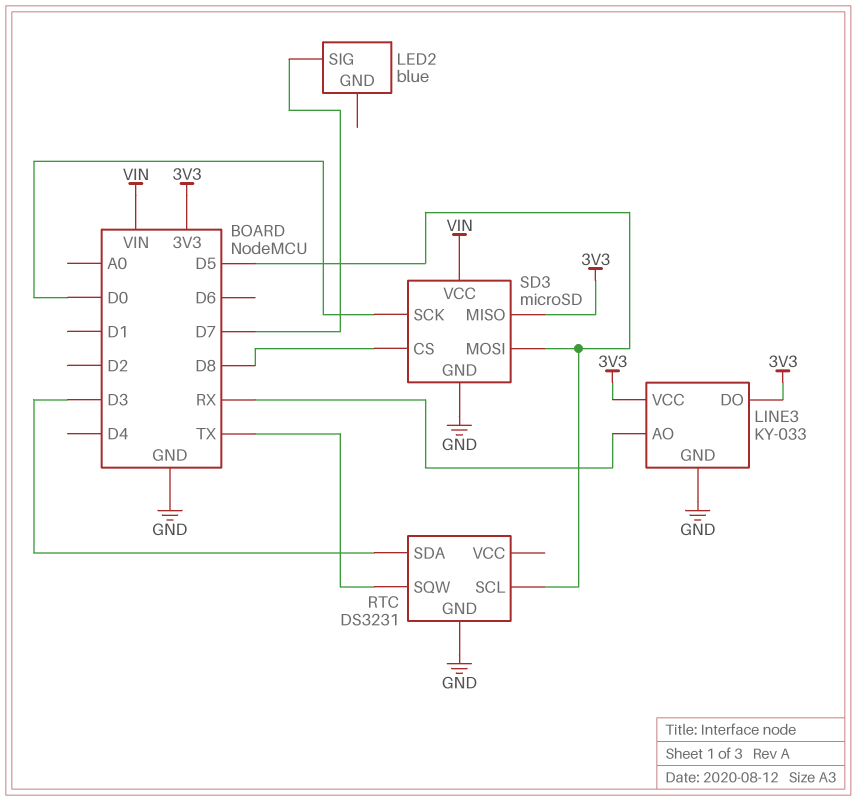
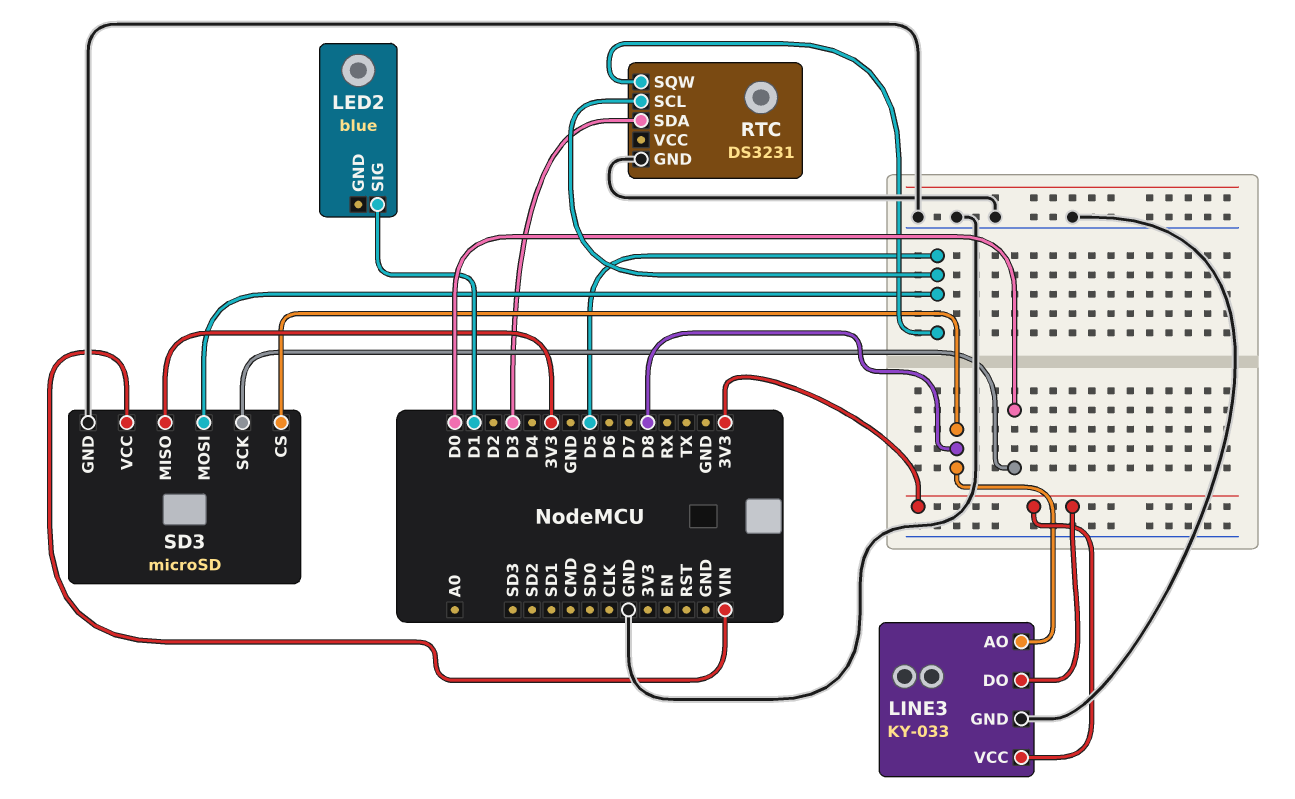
LED2 pin SIG: D7 -> D1
LINE3 pin AO: RX -> D8
RTC pin SQW: TX -> D5

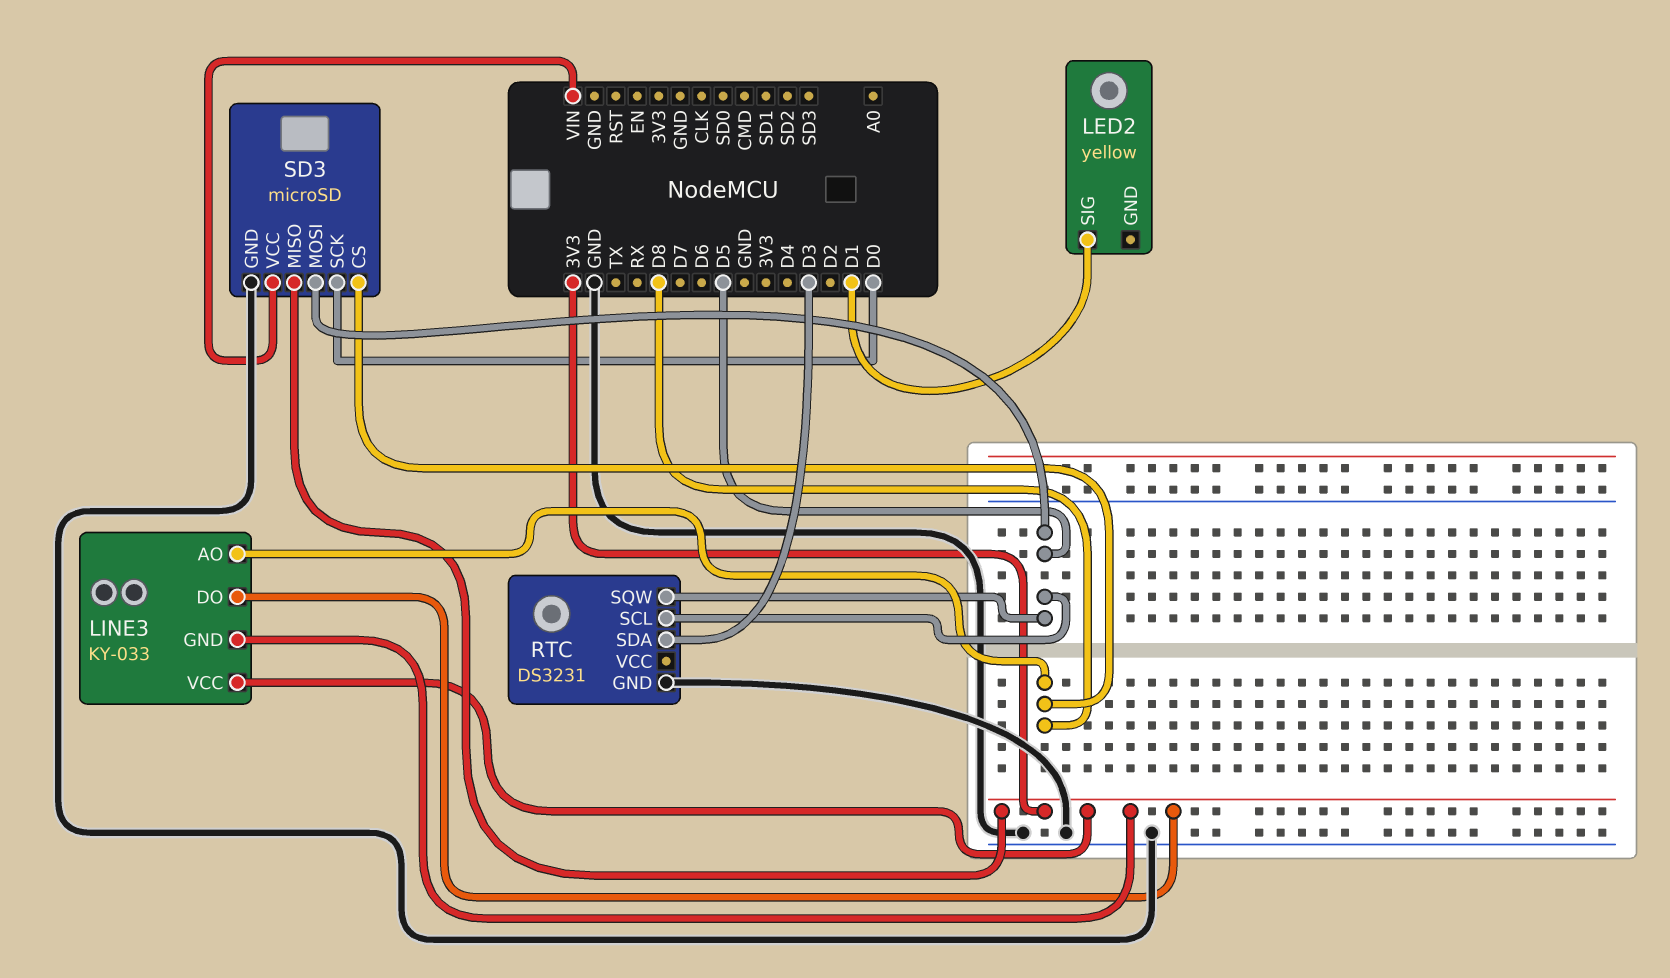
LED2: blue -> yellow
LINE3 pin GND: GND -> 3V3

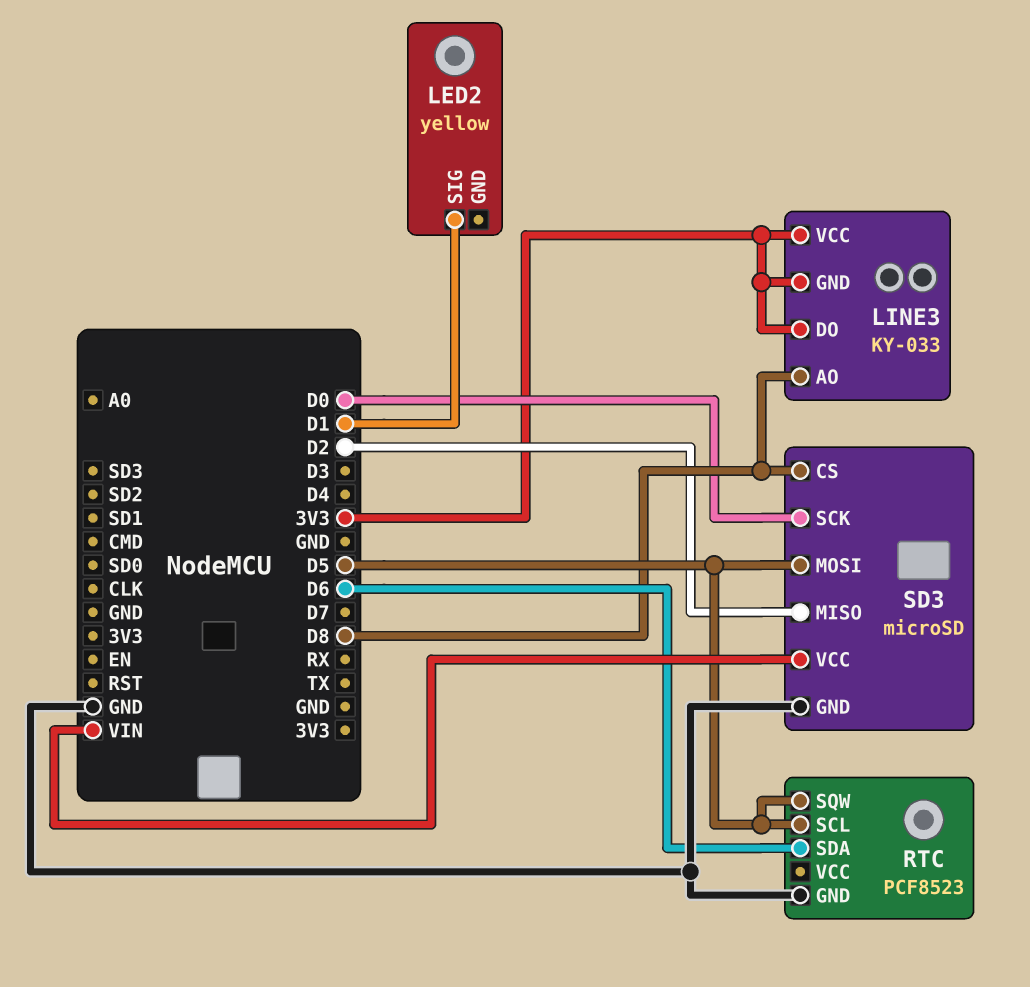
RTC: DS3231 -> PCF8523
RTC pin SDA: D3 -> D6
SD3 pin MISO: 3V3 -> D2

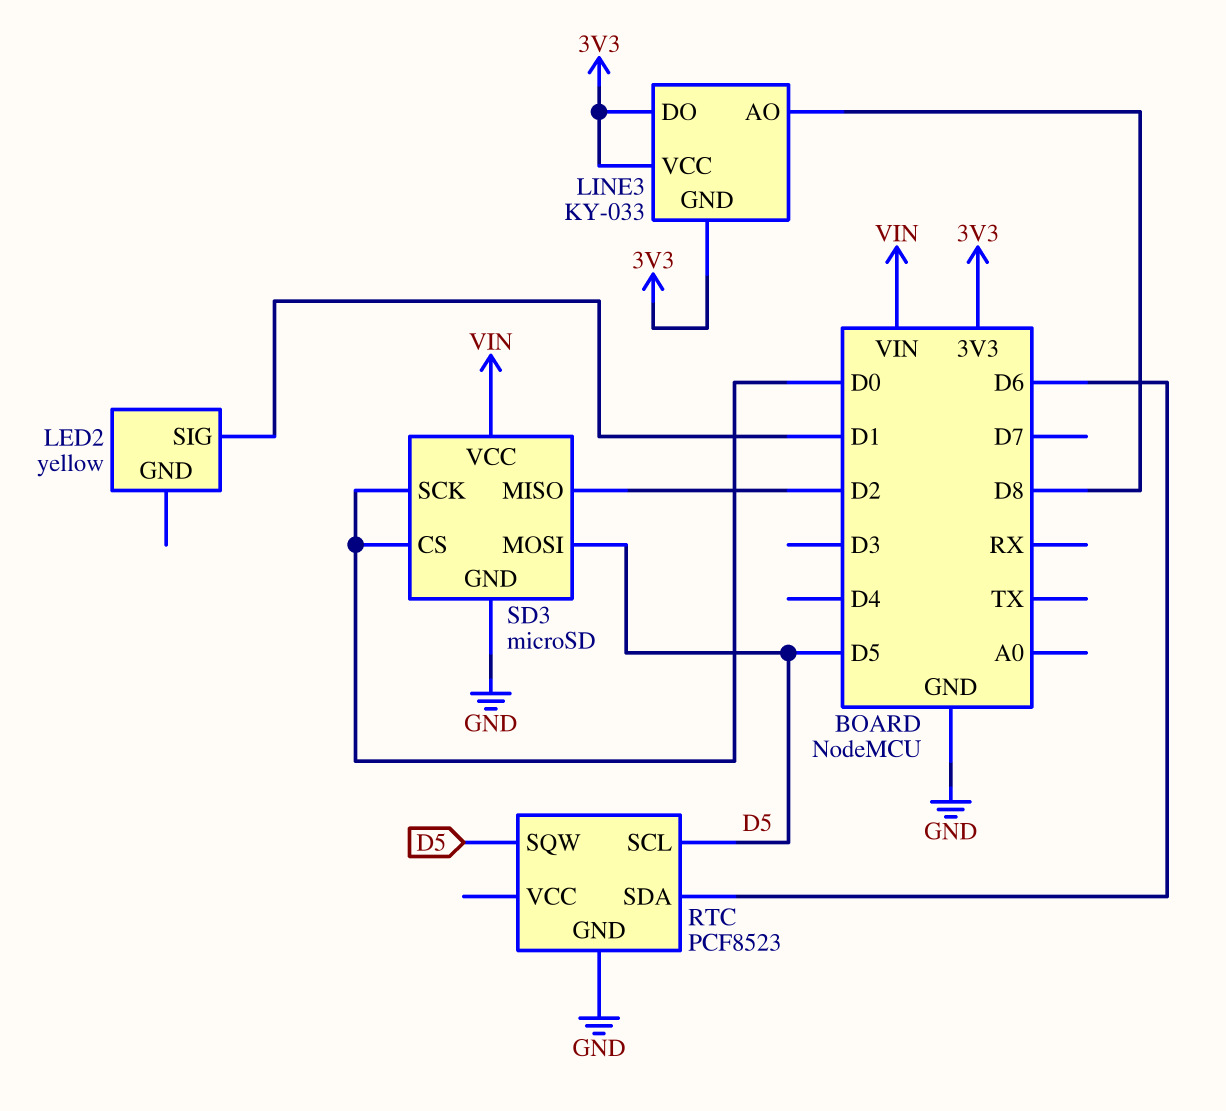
SD3 pin CS: D8 -> D0

